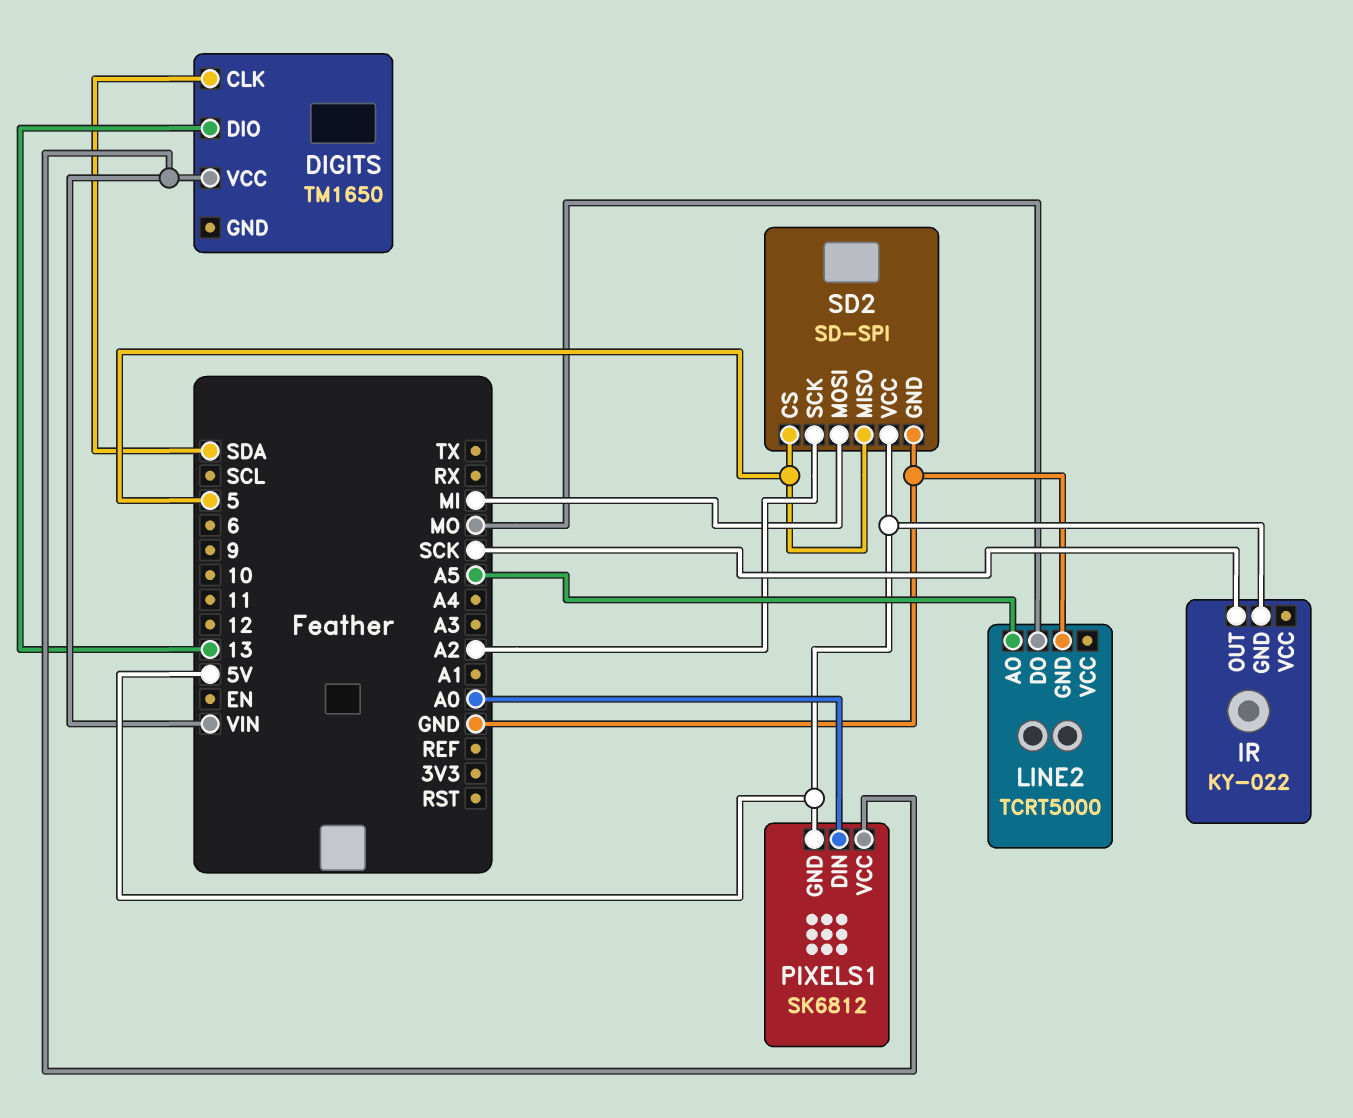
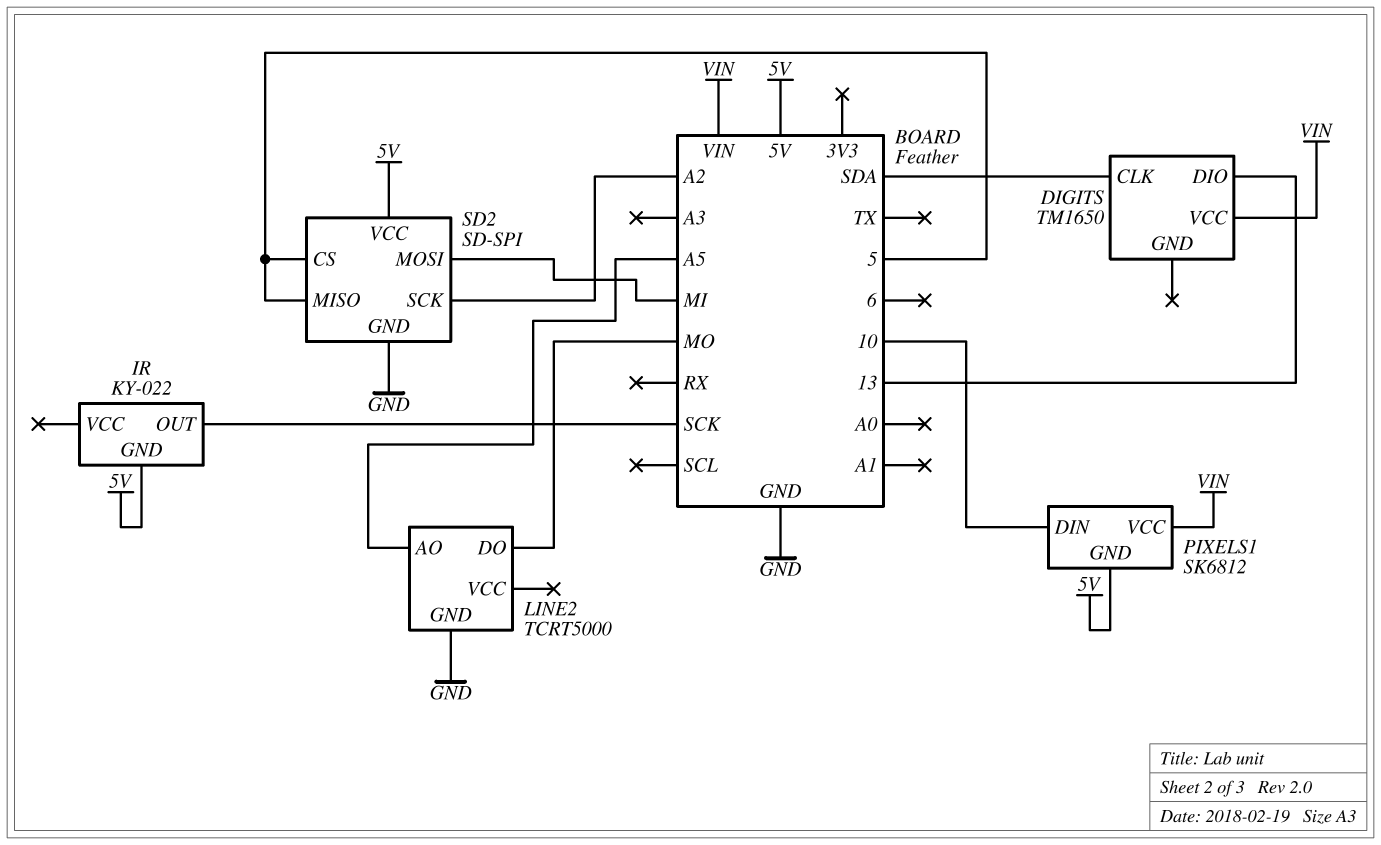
PIXELS1 pin DIN: A0 -> 10

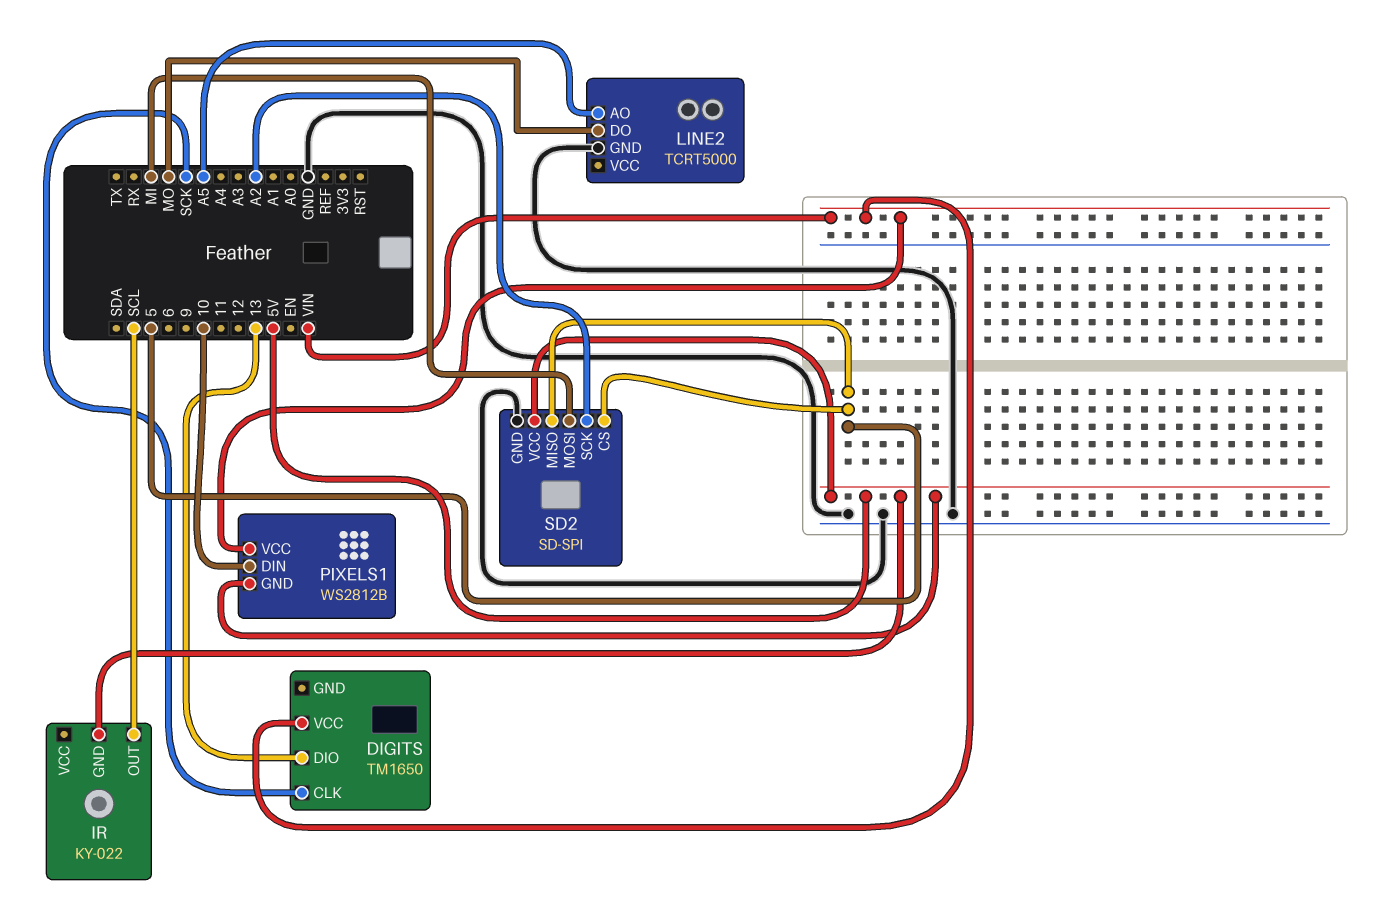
DIGITS pin CLK: SDA -> SCK
IR pin OUT: SCK -> SCL
PIXELS1: SK6812 -> WS2812B

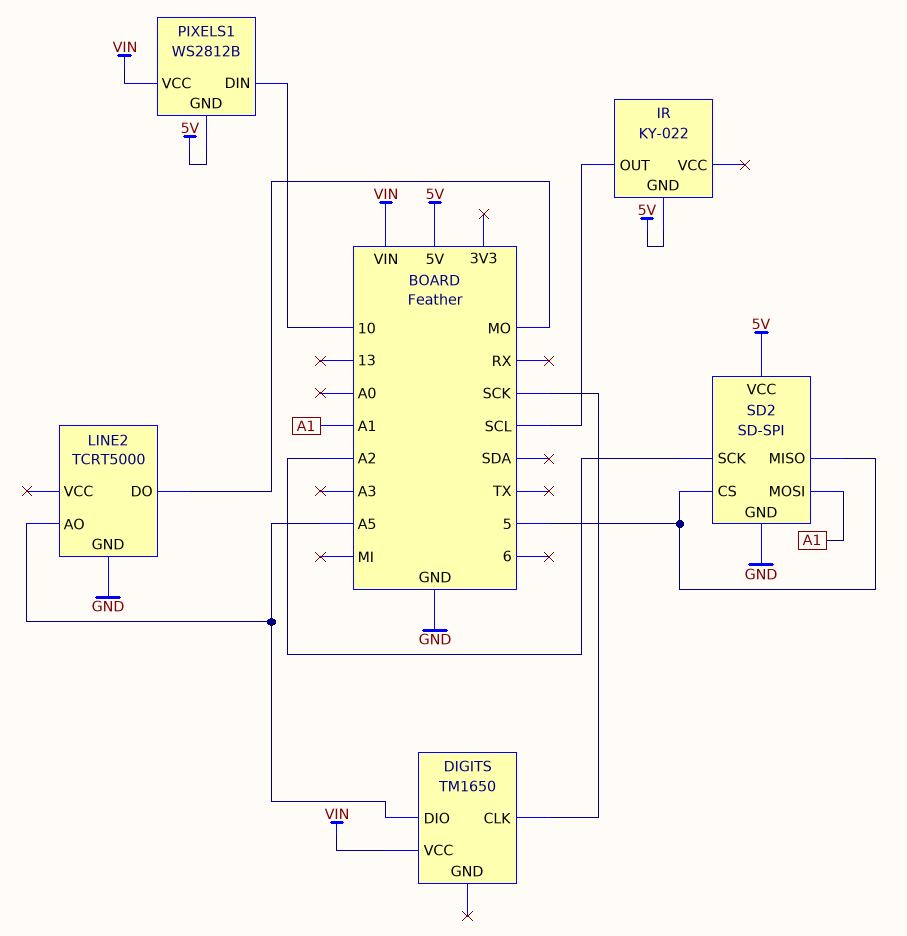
DIGITS pin DIO: 13 -> A5
SD2 pin MOSI: MI -> A1

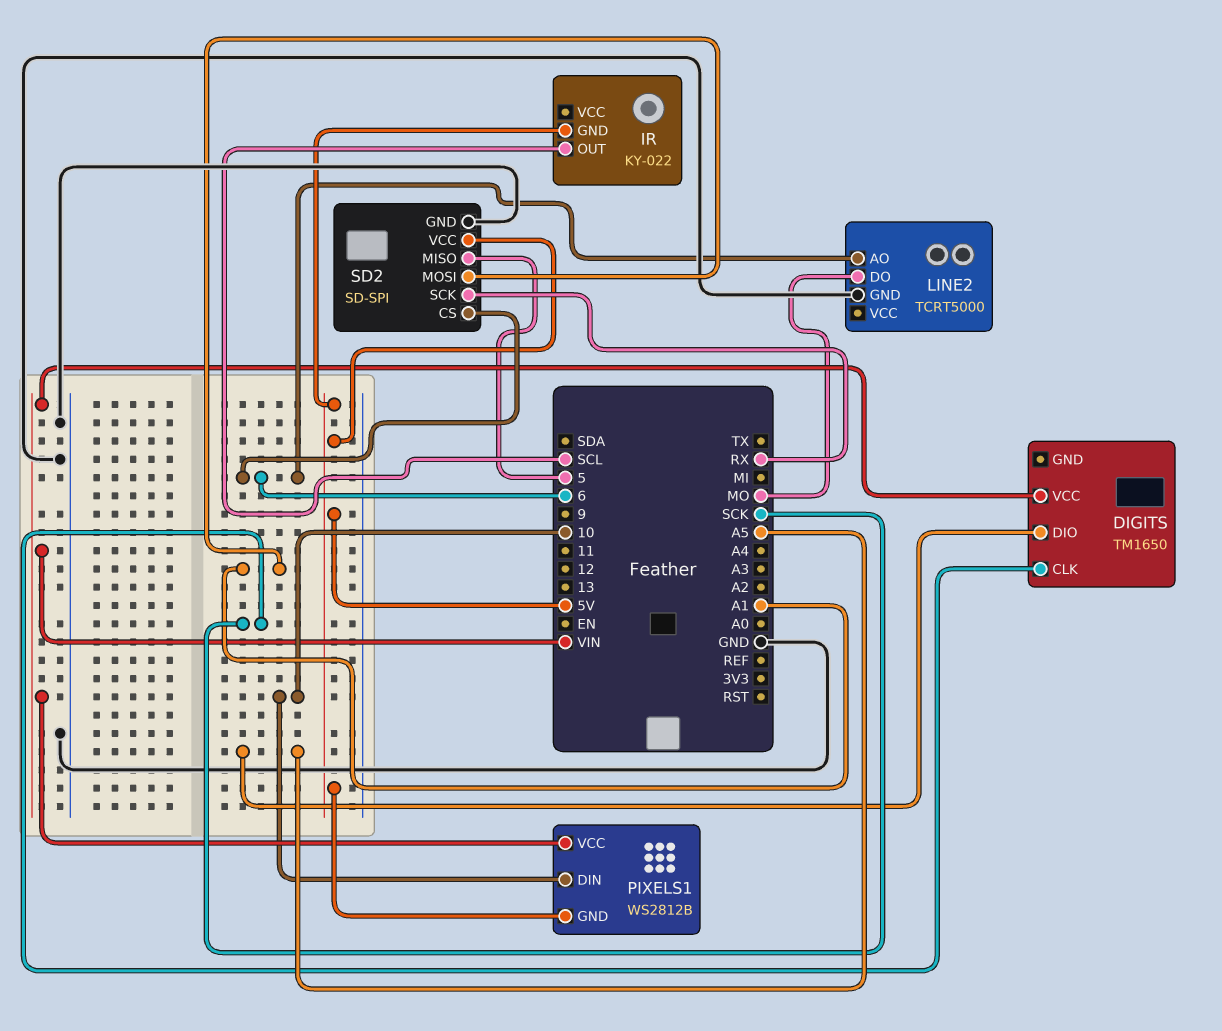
LINE2 pin AO: A5 -> 6
SD2 pin CS: 5 -> 6
SD2 pin SCK: A2 -> RX

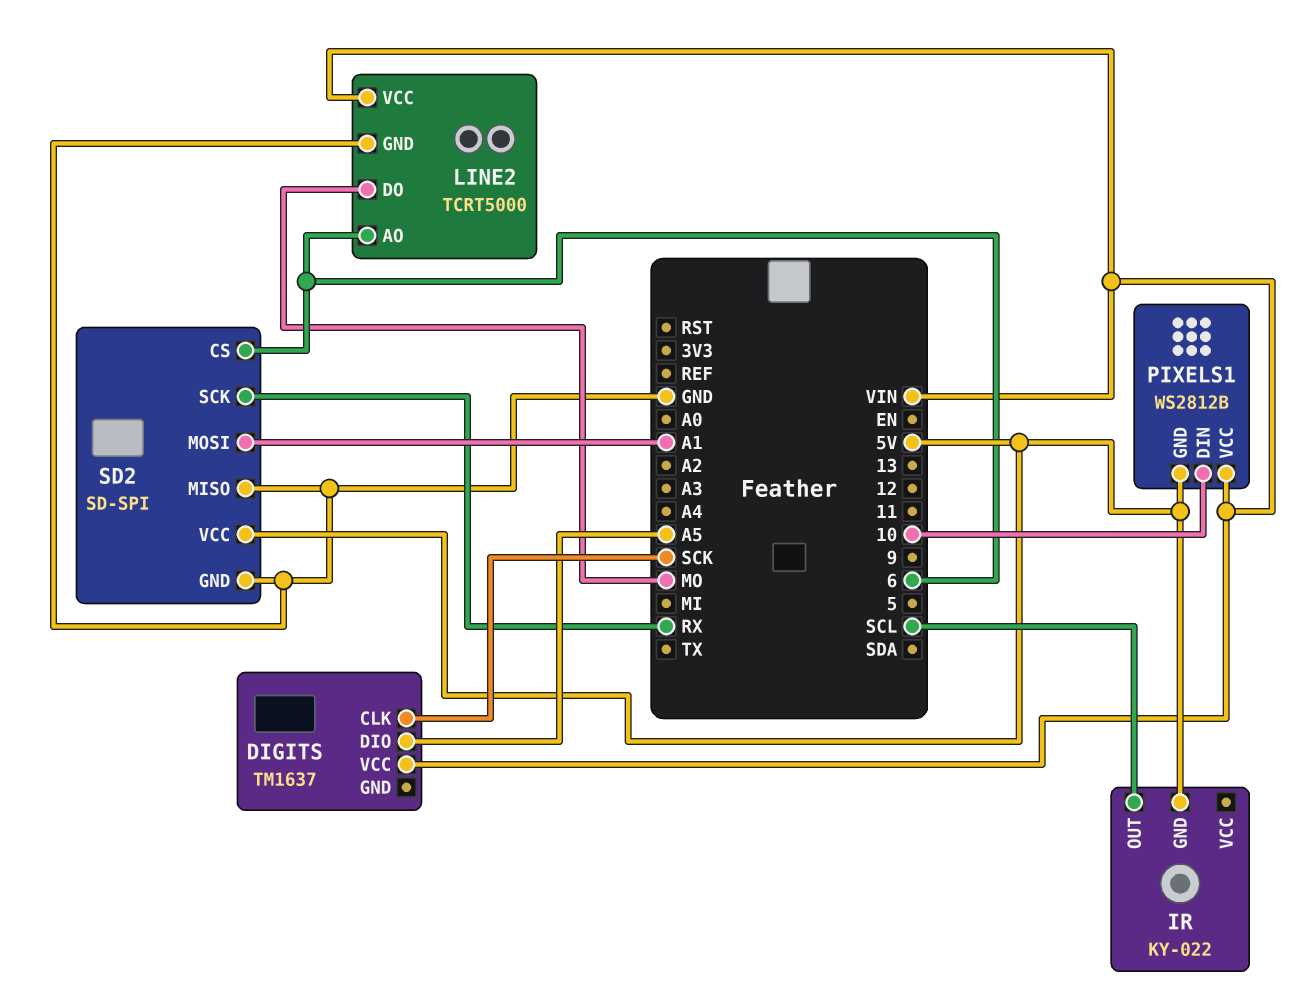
DIGITS: TM1650 -> TM1637
LINE2 pin VCC: none -> VIN
SD2 pin MISO: 5 -> GND

